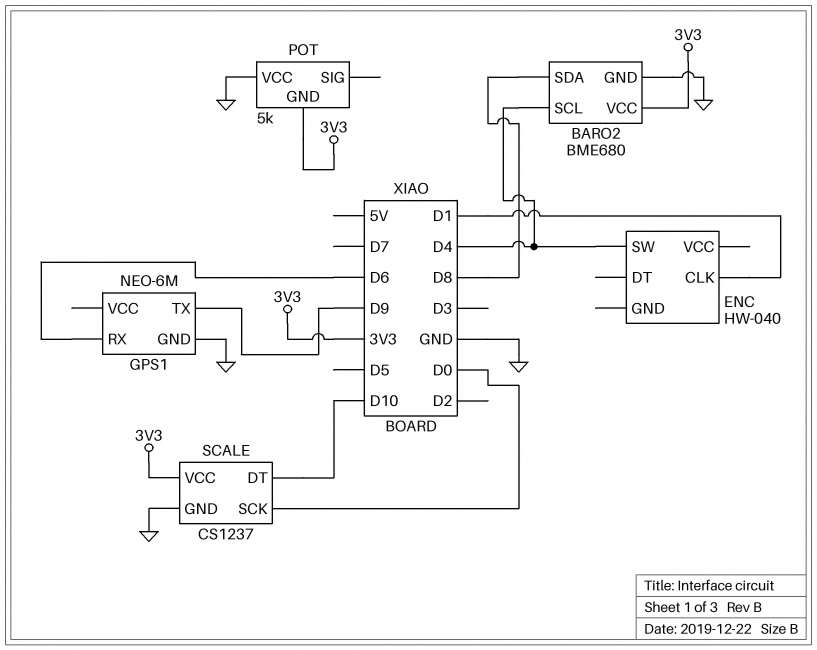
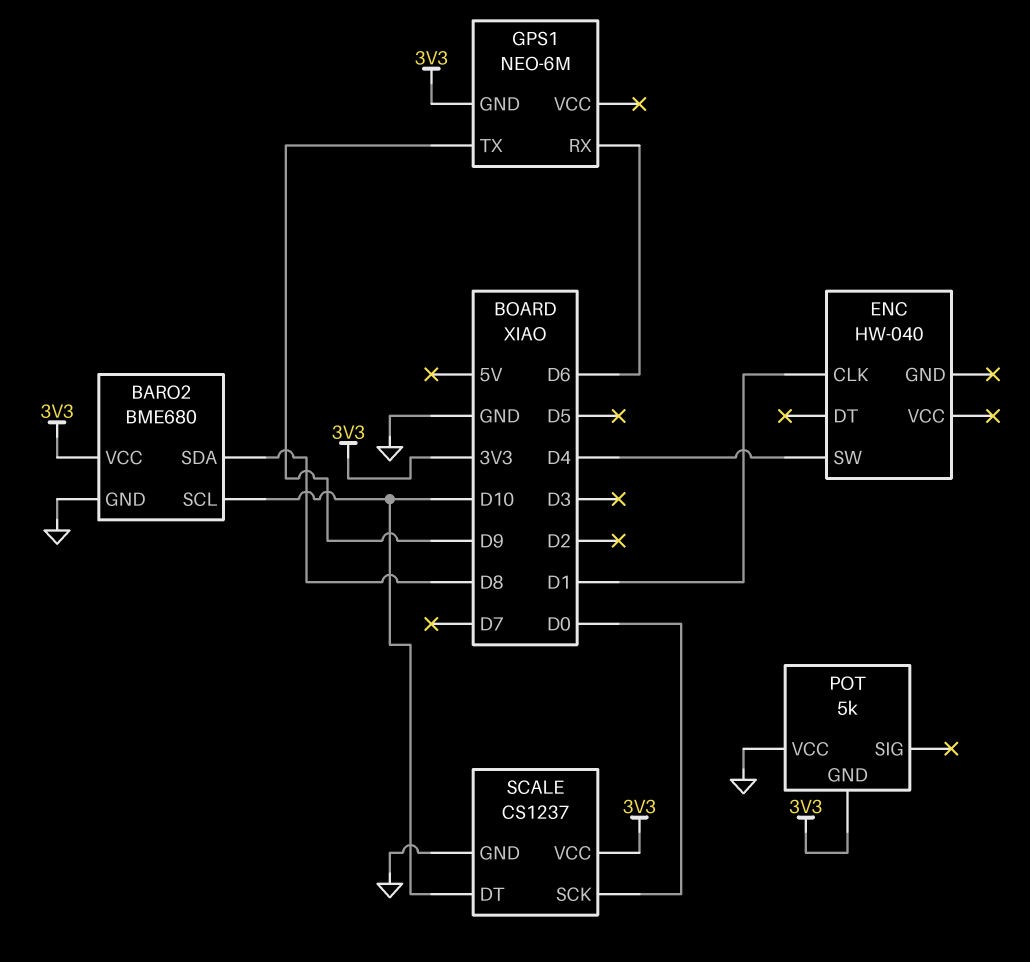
BARO2 pin SCL: D4 -> D10
GPS1 pin GND: GND -> 3V3

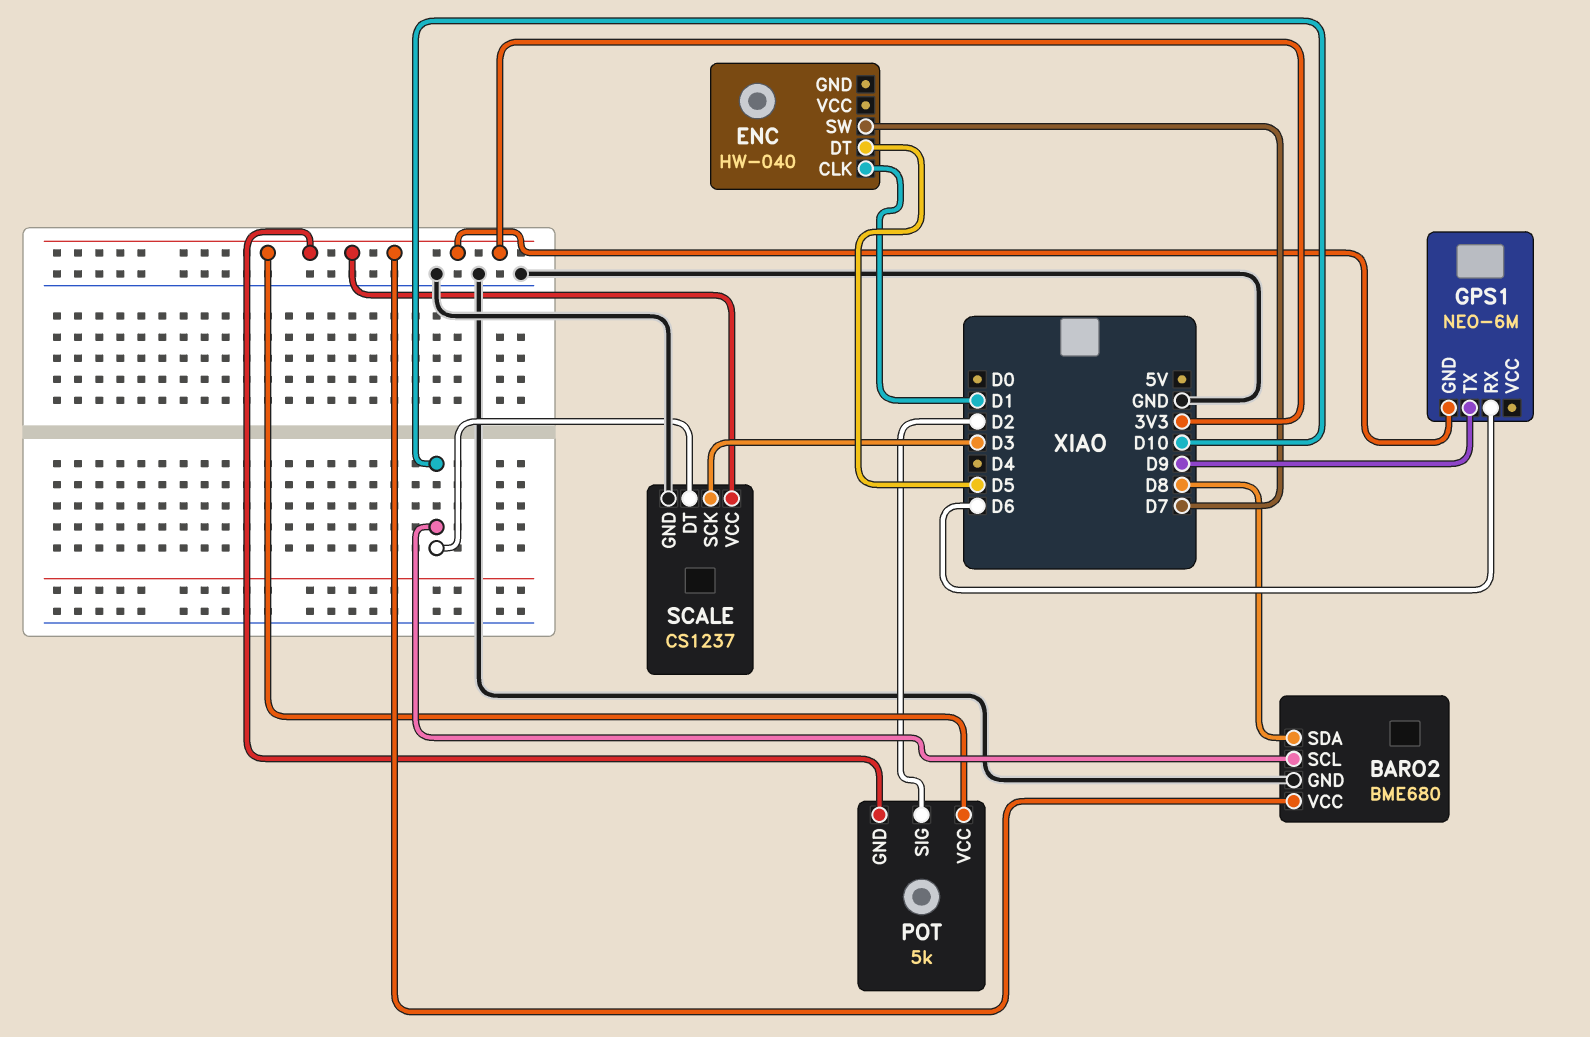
ENC pin DT: none -> D5
ENC pin SW: D4 -> D7
POT pin SIG: none -> D2
POT pin VCC: GND -> 3V3
SCALE pin SCK: D0 -> D3

